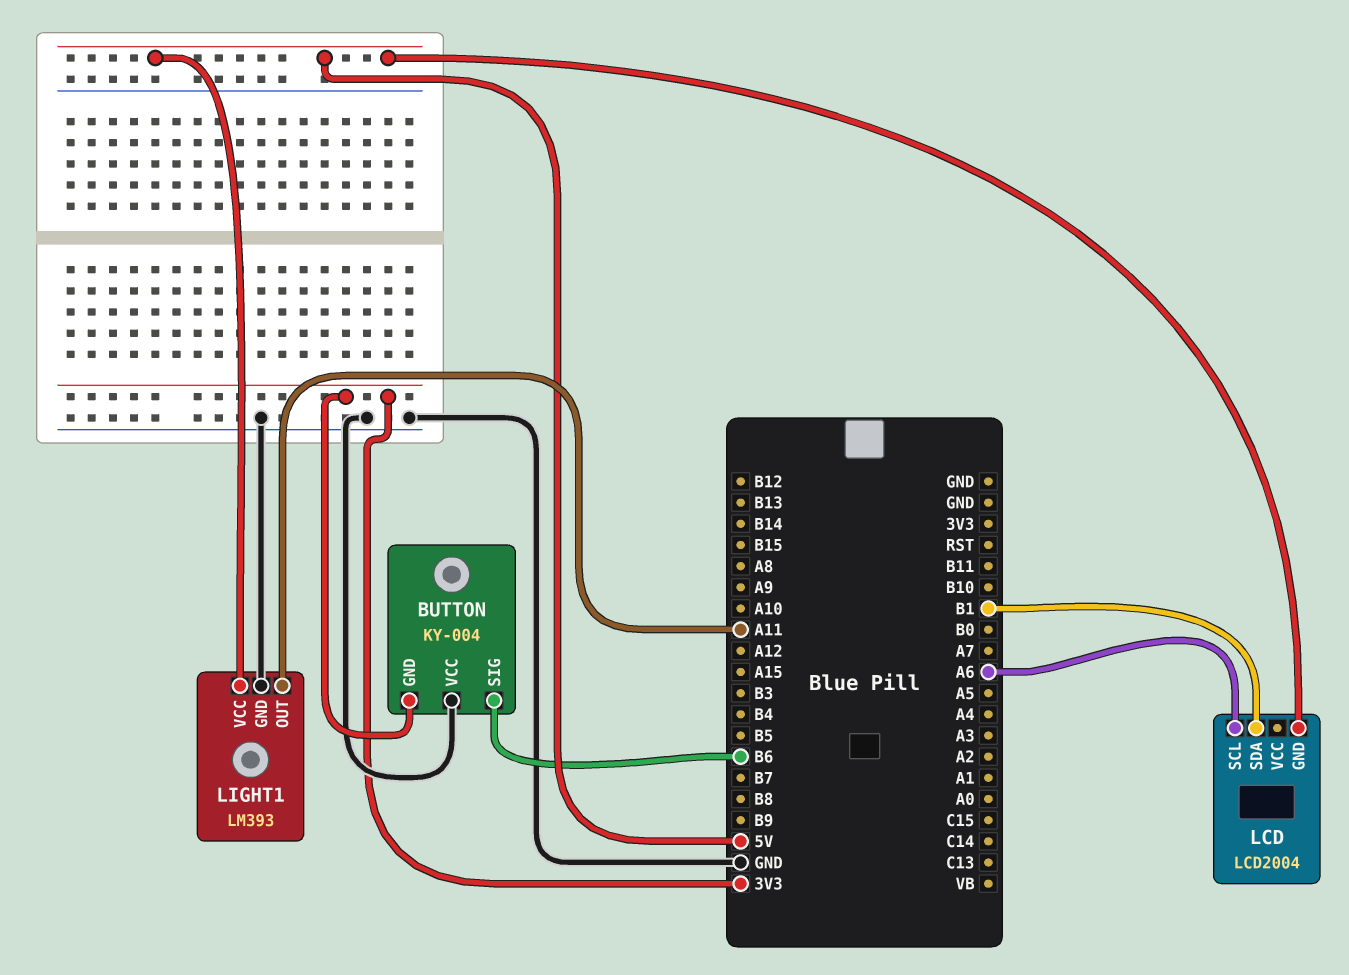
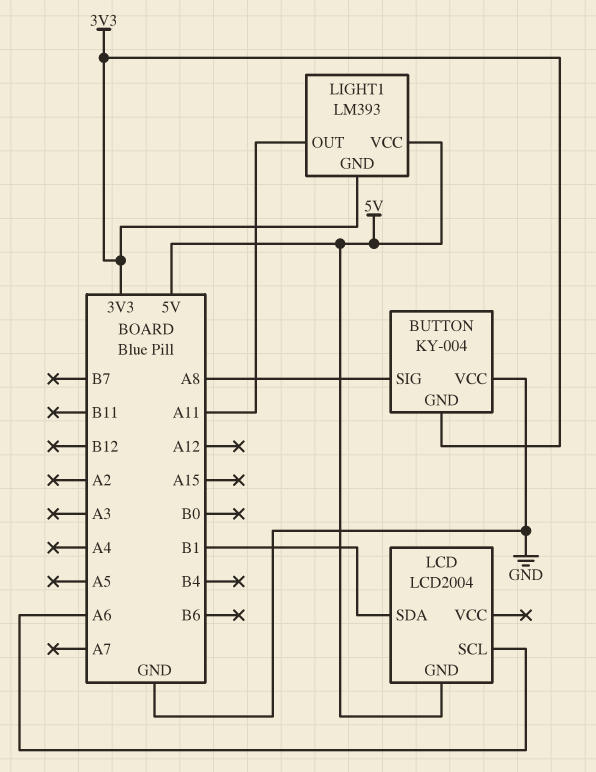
BUTTON pin SIG: B6 -> A8
LIGHT1 pin GND: GND -> 3V3

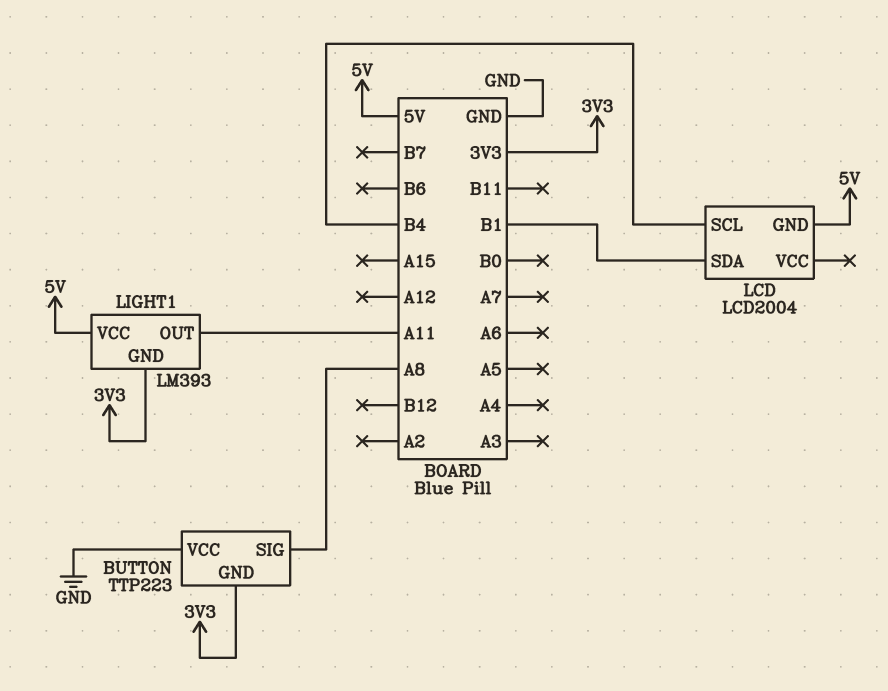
BUTTON: KY-004 -> TTP223
LCD pin SCL: A6 -> B4

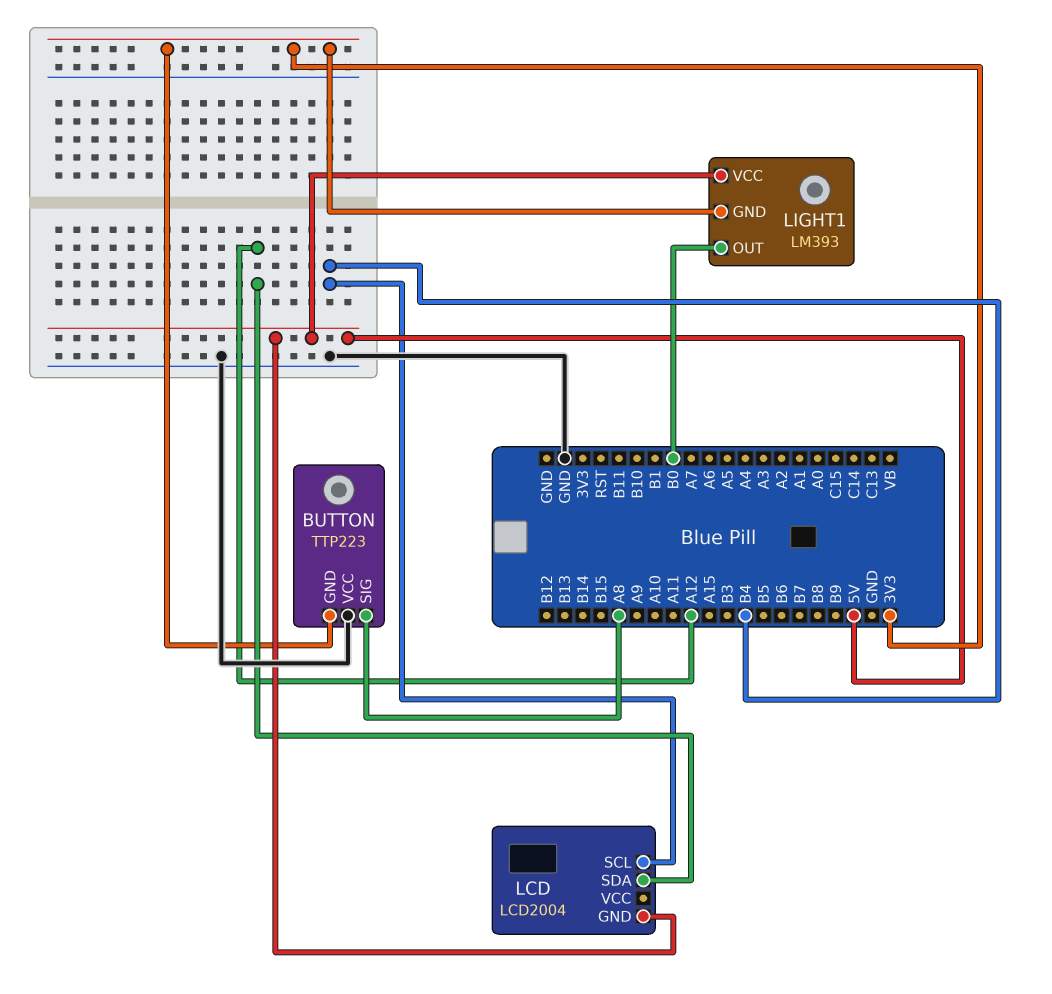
LCD pin SDA: B1 -> A12
LIGHT1 pin OUT: A11 -> B0

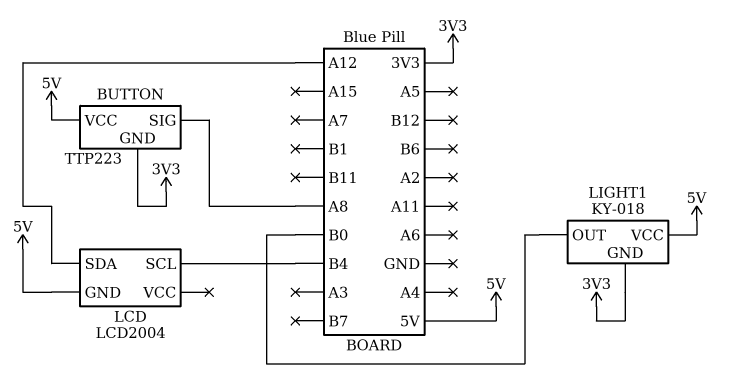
BUTTON pin VCC: GND -> 5V
LIGHT1: LM393 -> KY-018

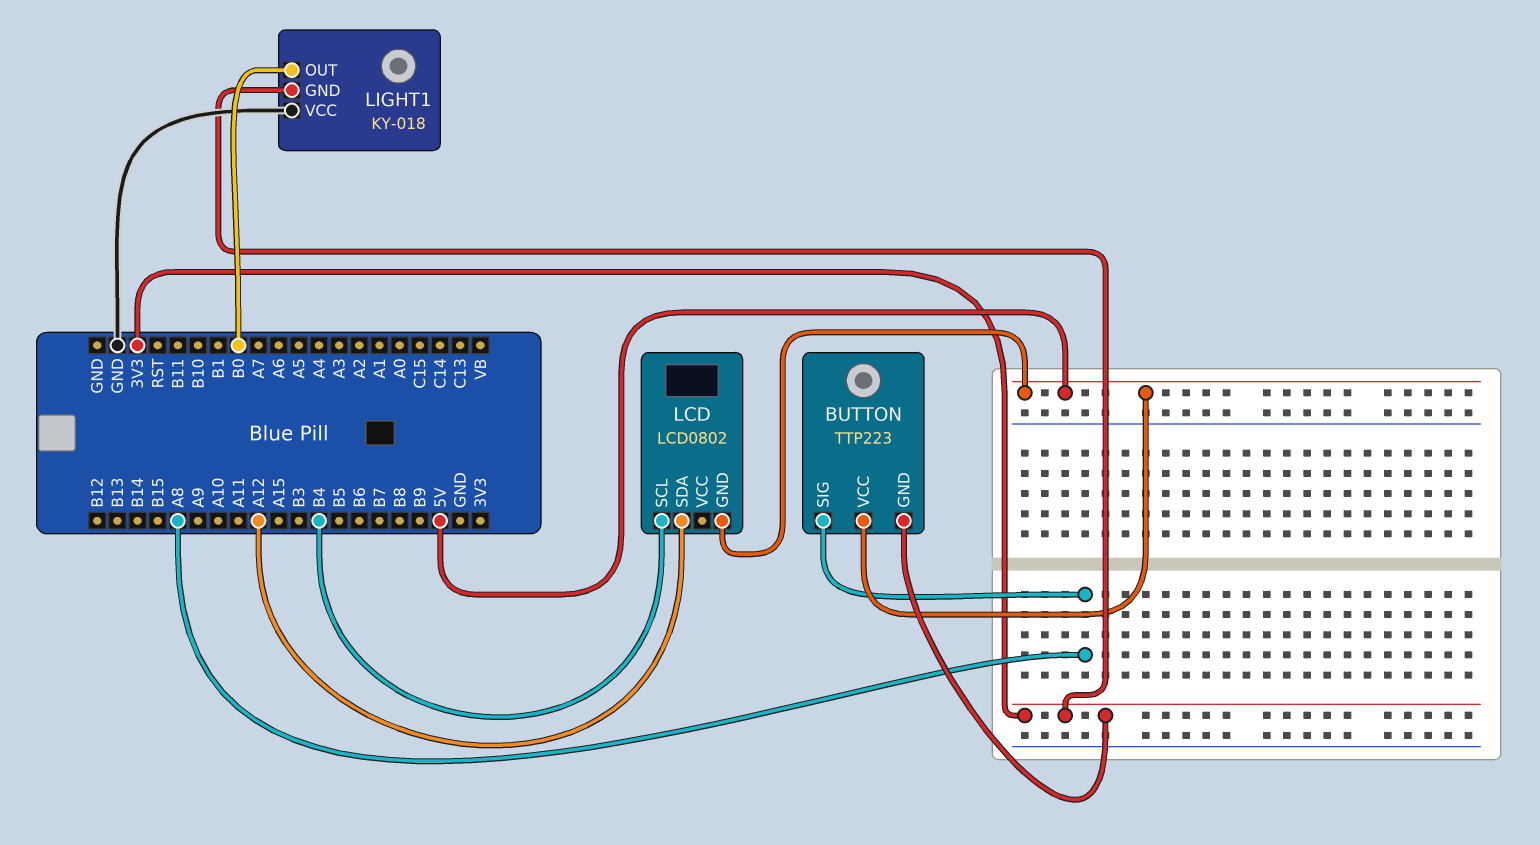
LCD: LCD2004 -> LCD0802
LIGHT1 pin VCC: 5V -> GND

